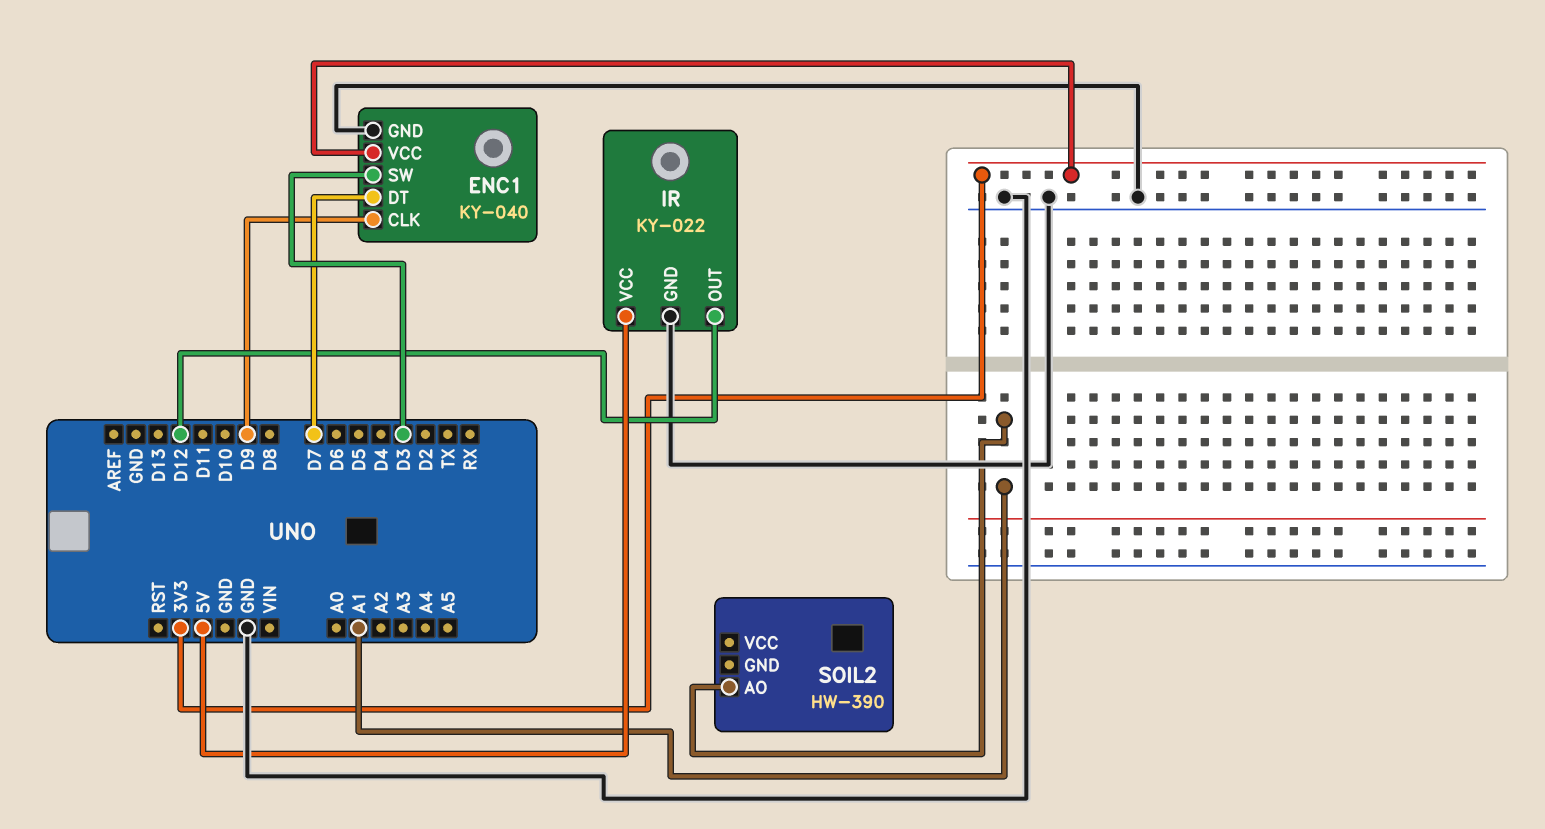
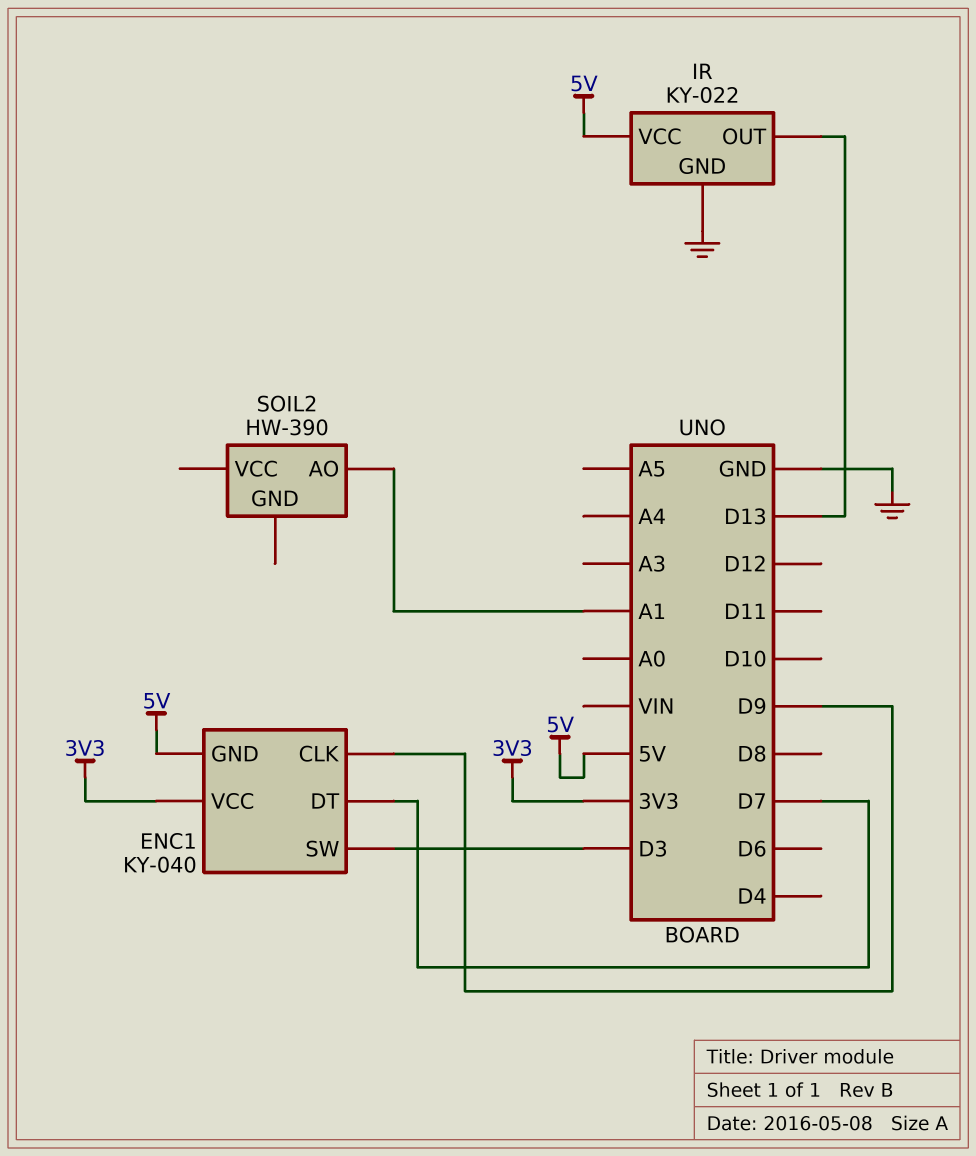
ENC1 pin GND: GND -> 5V
IR pin OUT: D12 -> D13

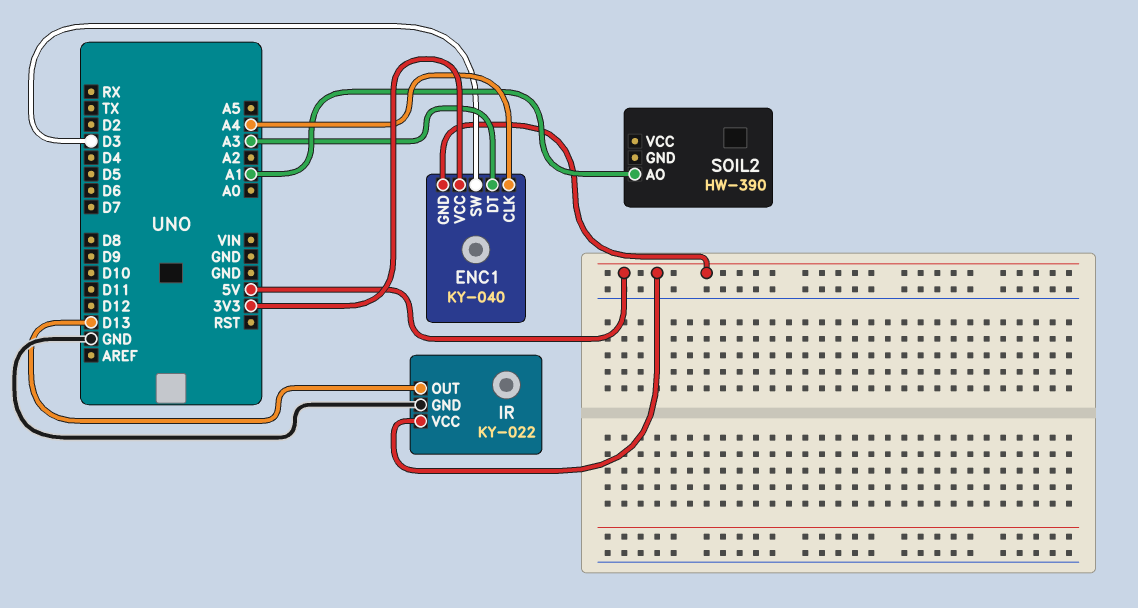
ENC1 pin CLK: D9 -> A4
ENC1 pin DT: D7 -> A3

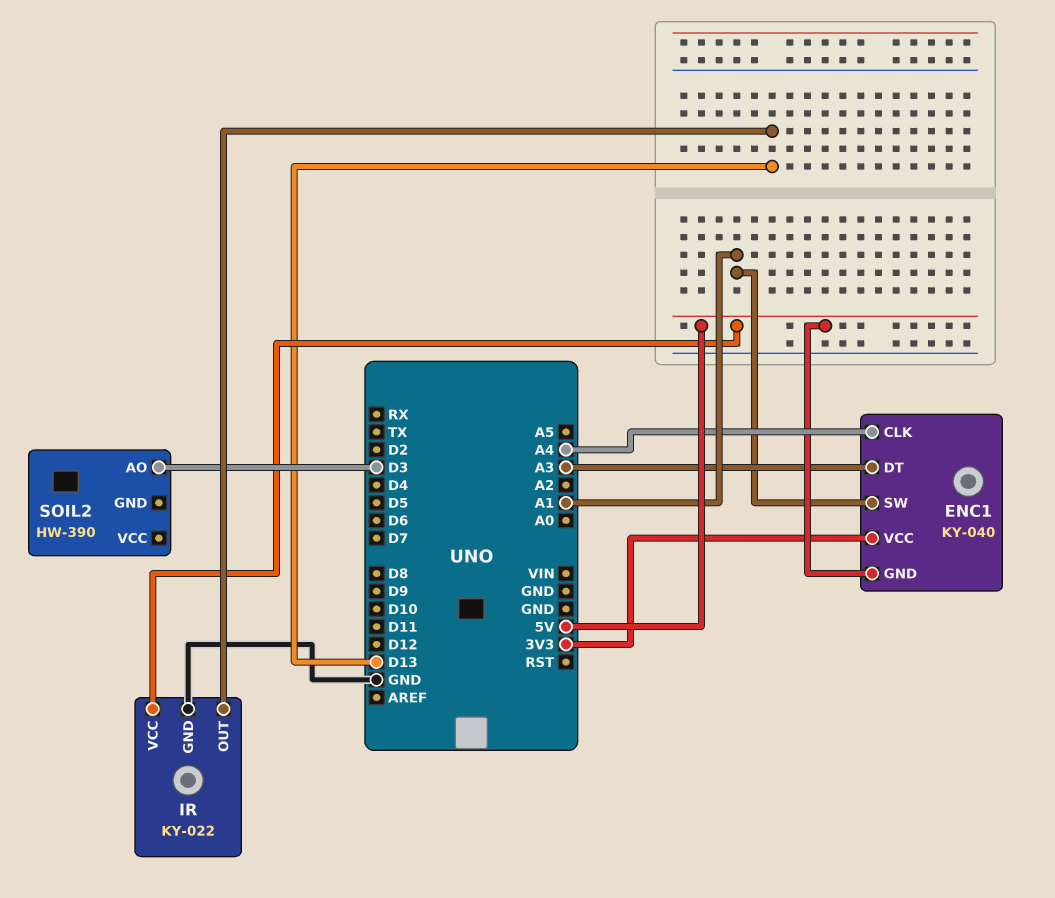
ENC1 pin SW: D3 -> A1
SOIL2 pin AO: A1 -> D3

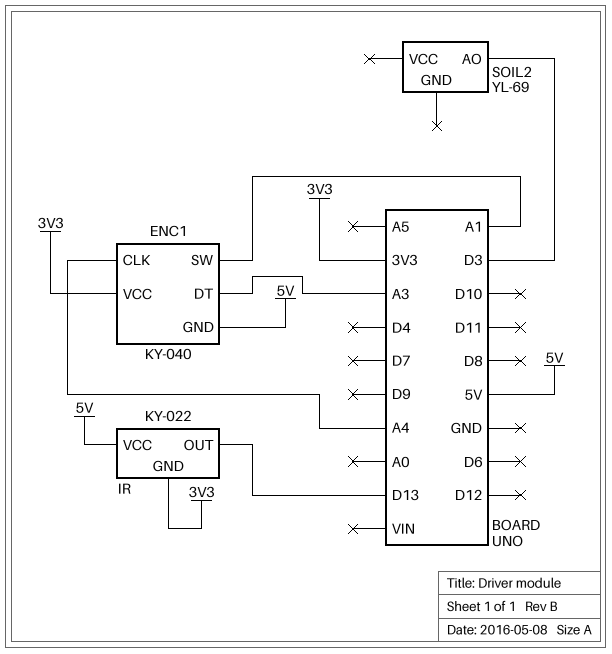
IR pin GND: GND -> 3V3
SOIL2: HW-390 -> YL-69

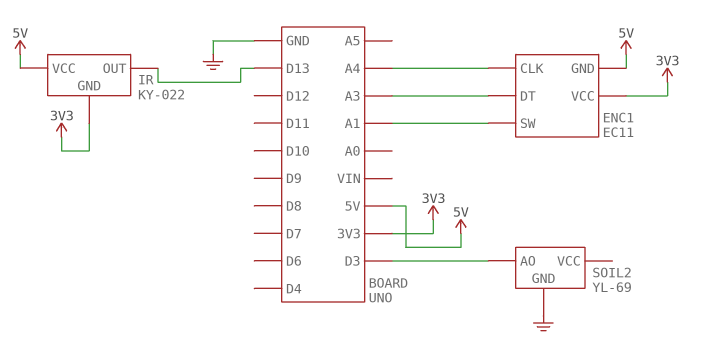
ENC1: KY-040 -> EC11
SOIL2 pin GND: none -> GND

